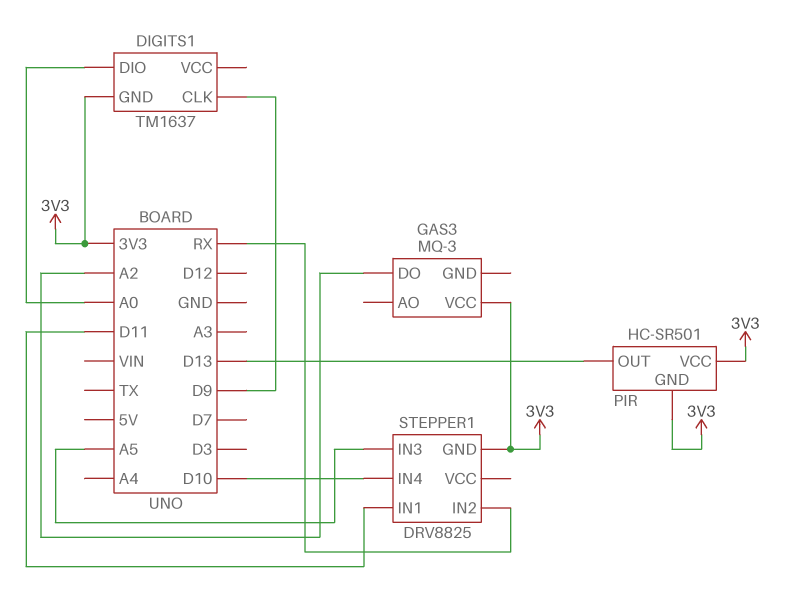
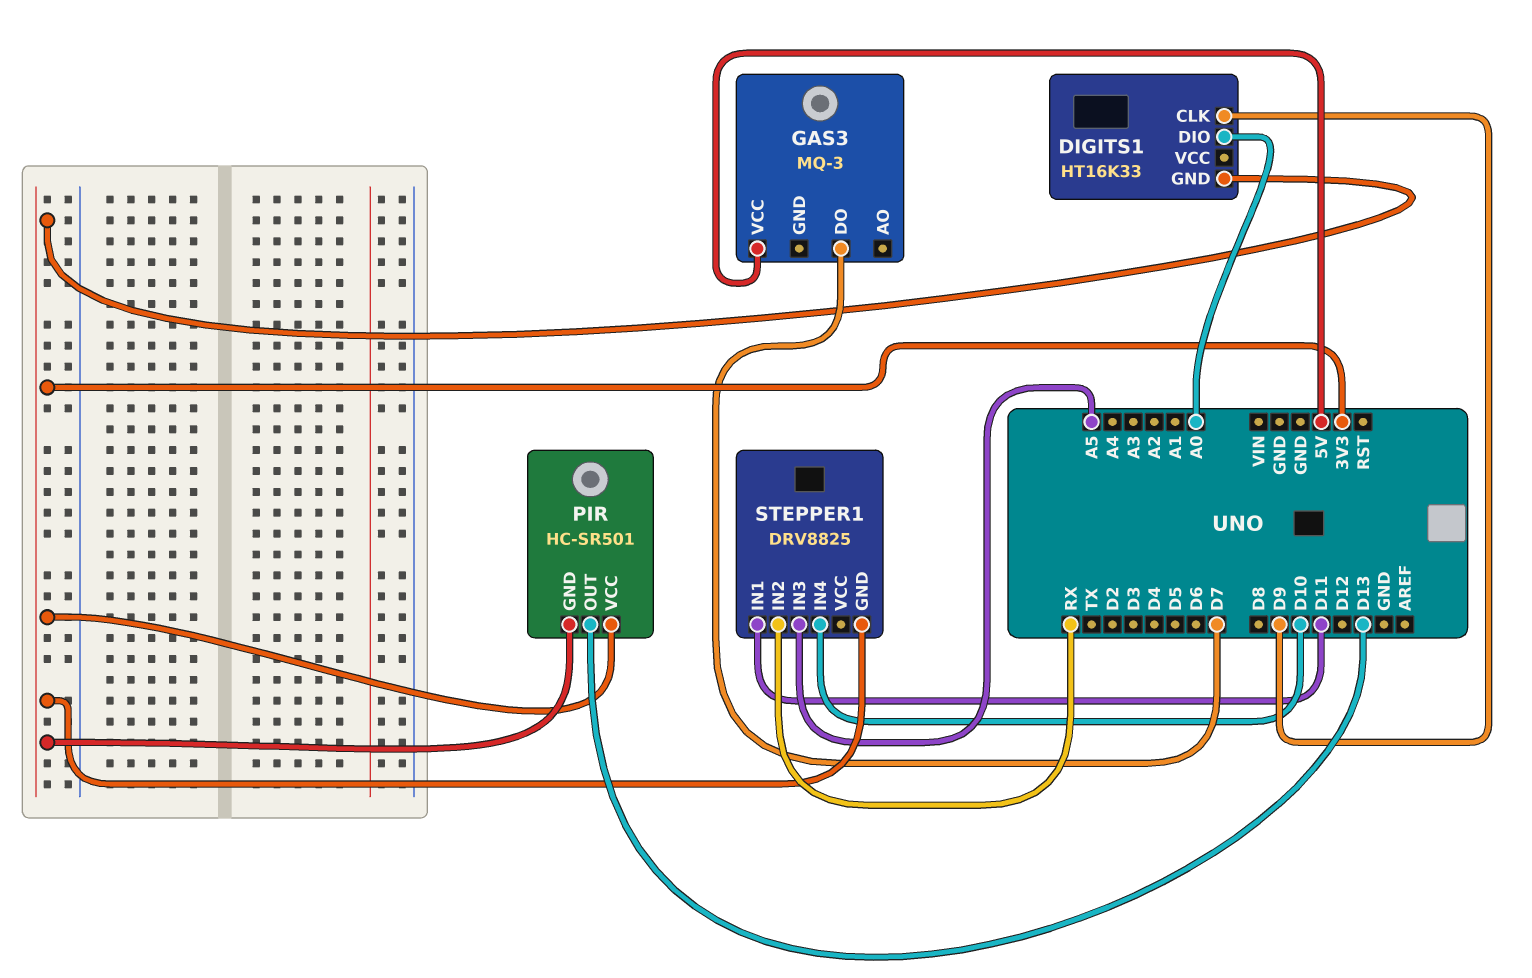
DIGITS1: TM1637 -> HT16K33
GAS3 pin DO: A2 -> D7
GAS3 pin VCC: 3V3 -> 5V

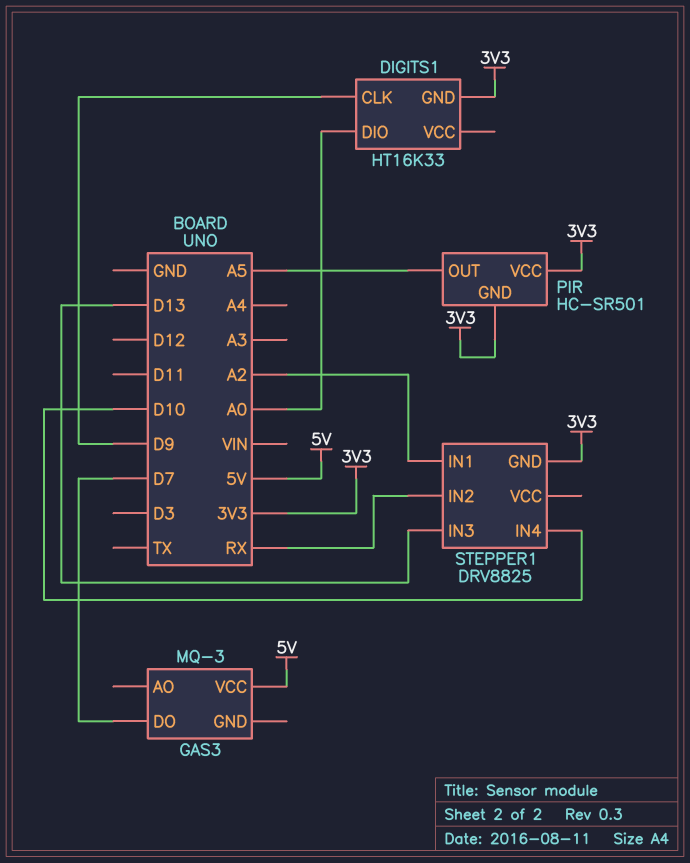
PIR pin OUT: D13 -> A5
STEPPER1 pin IN1: D11 -> A2
STEPPER1 pin IN3: A5 -> D13

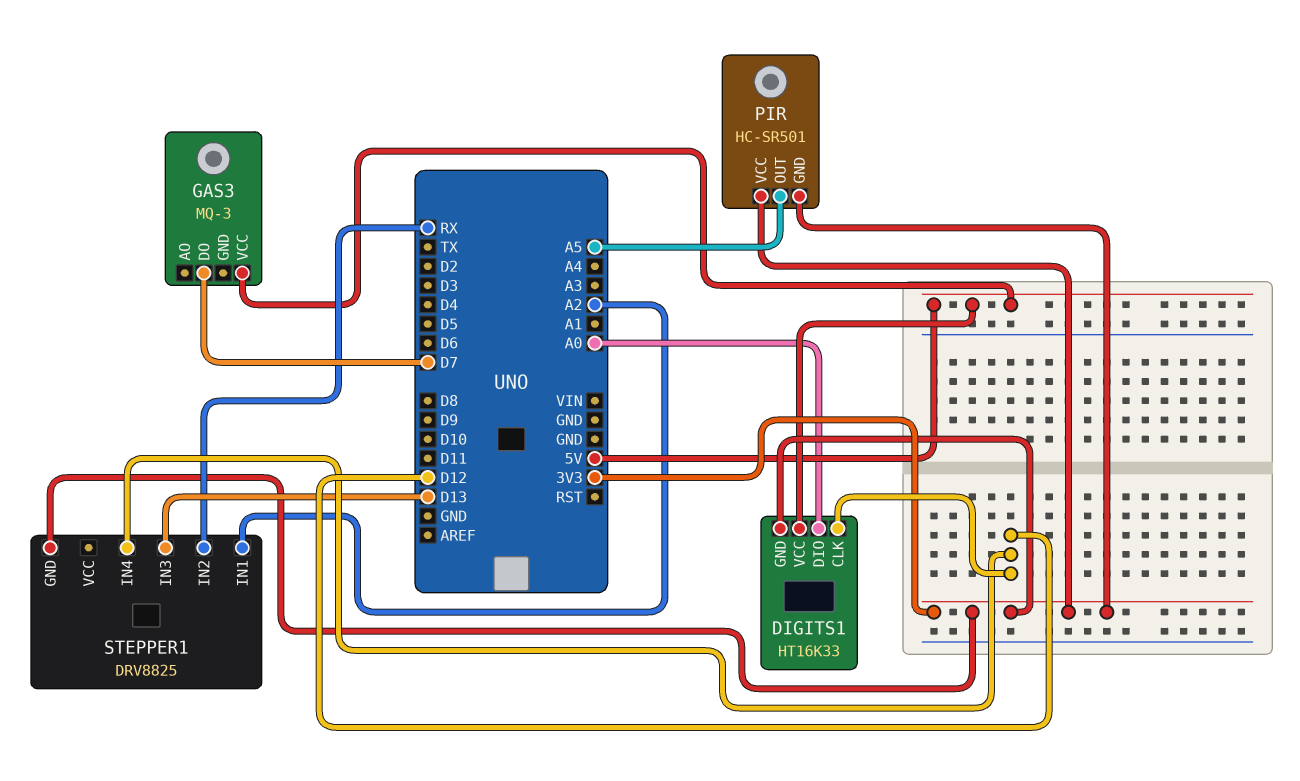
DIGITS1 pin CLK: D9 -> D12
DIGITS1 pin VCC: none -> 5V
STEPPER1 pin IN4: D10 -> D12

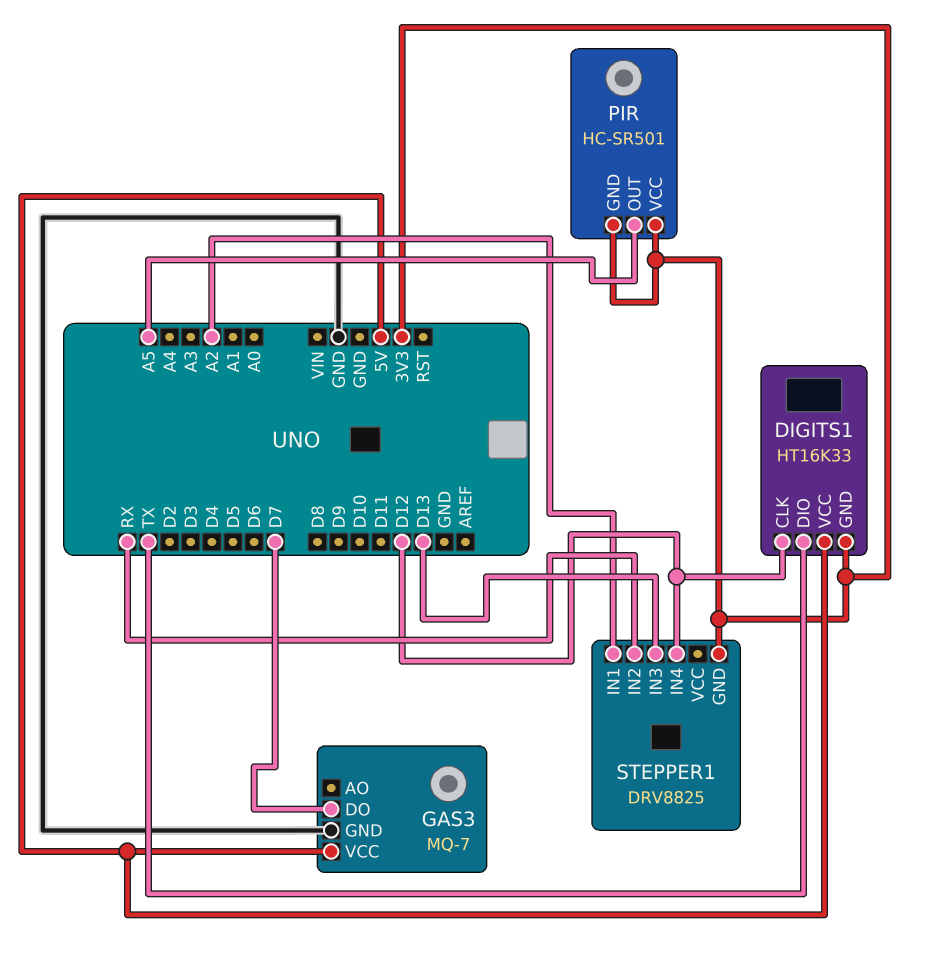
DIGITS1 pin DIO: A0 -> TX
GAS3: MQ-3 -> MQ-7
GAS3 pin GND: none -> GND

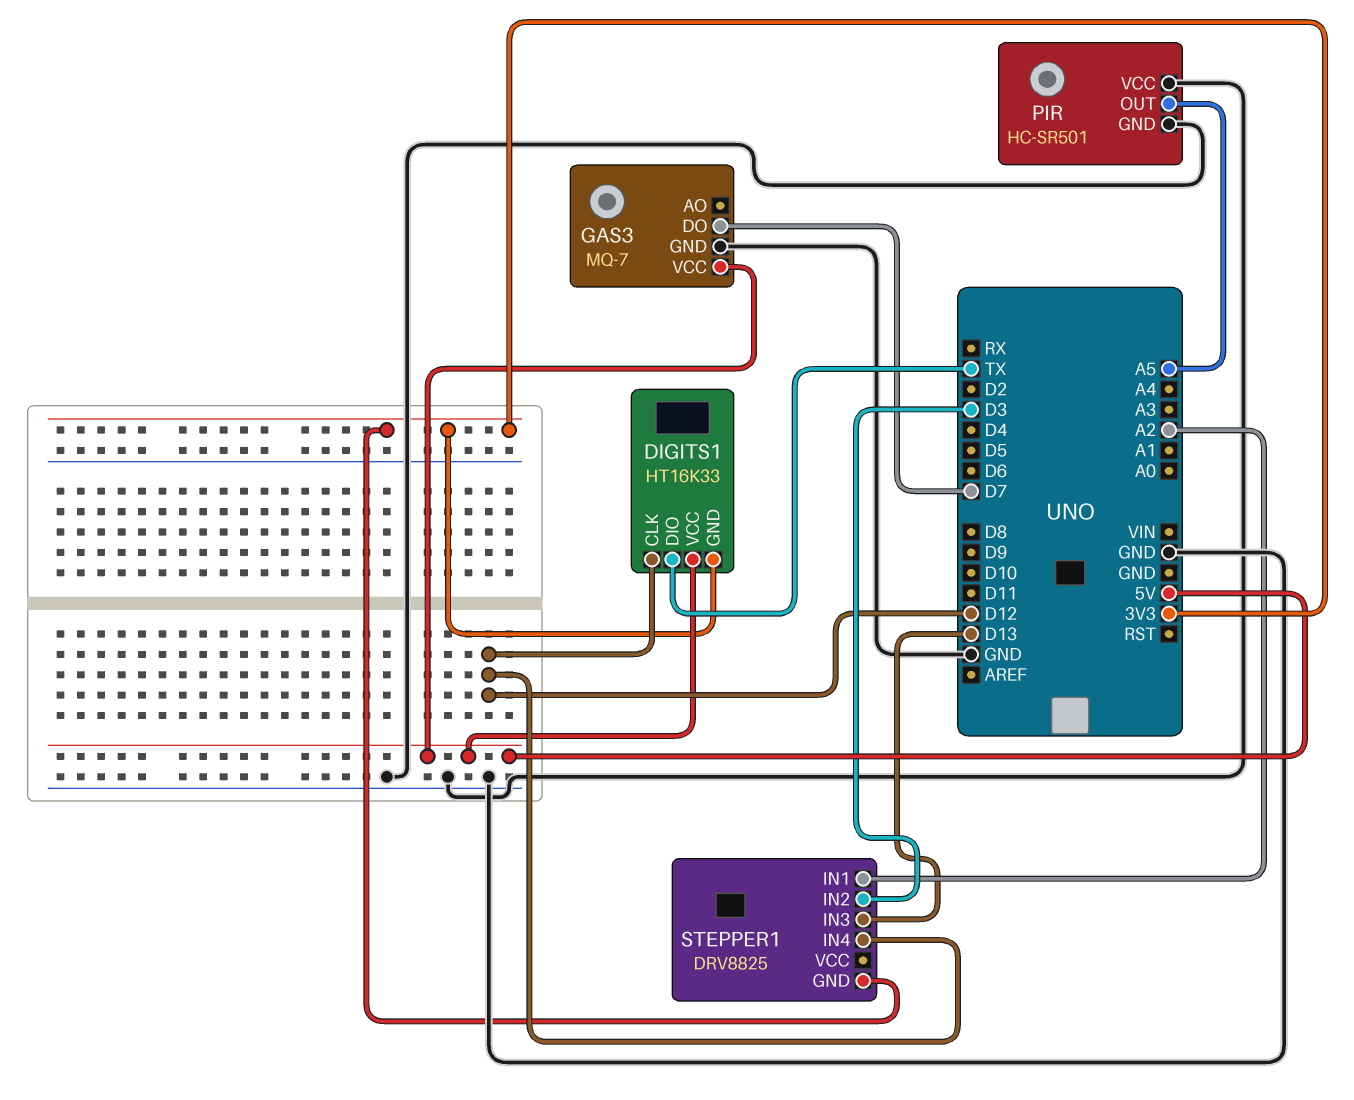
PIR pin GND: 3V3 -> GND
PIR pin VCC: 3V3 -> GND
STEPPER1 pin IN2: RX -> D3

